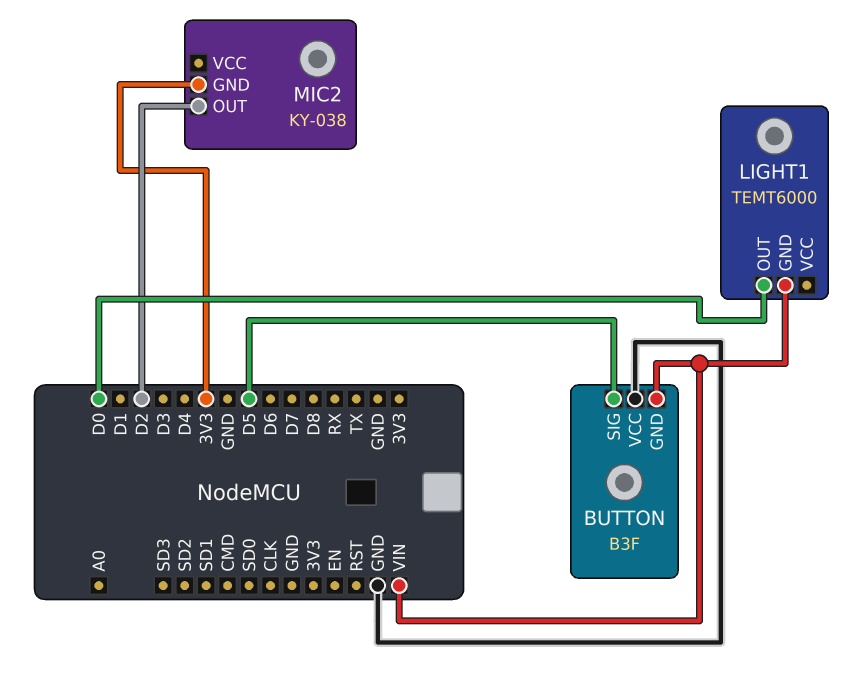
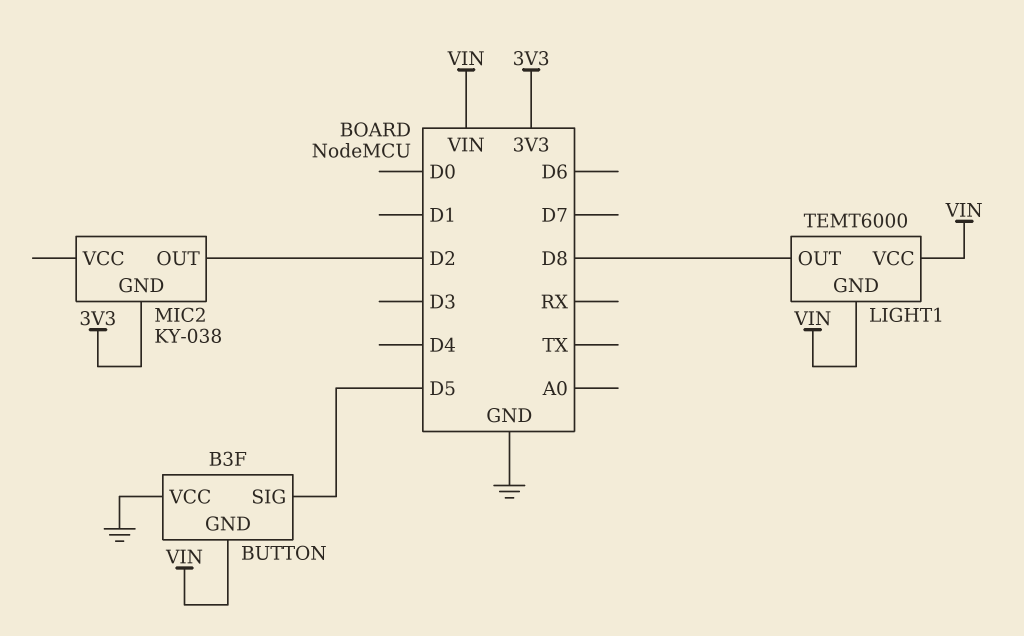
LIGHT1 pin OUT: D0 -> D8
LIGHT1 pin VCC: none -> VIN

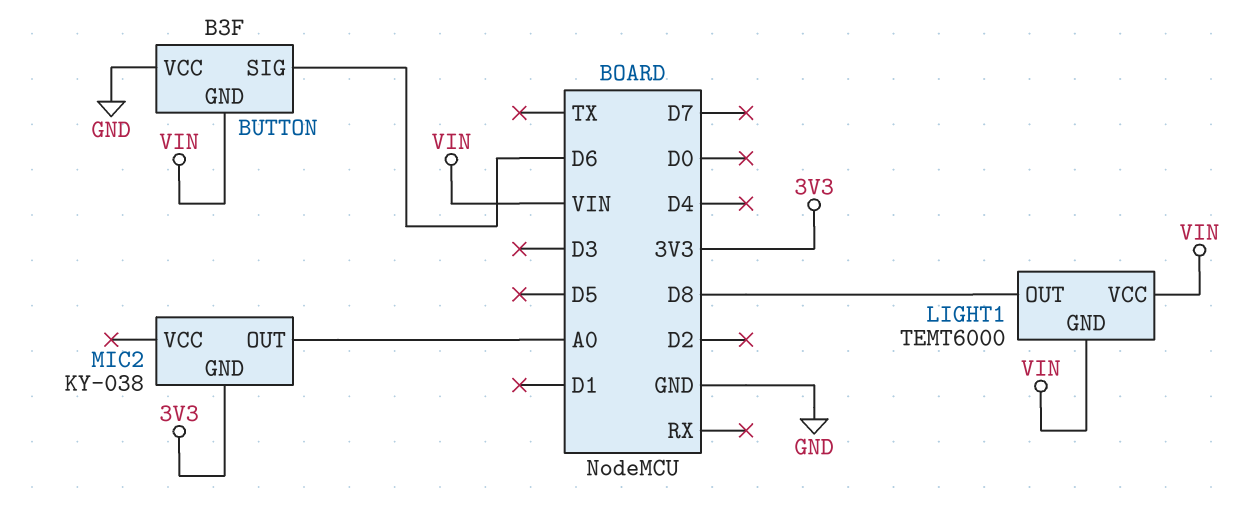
BUTTON pin SIG: D5 -> D6
MIC2 pin OUT: D2 -> A0

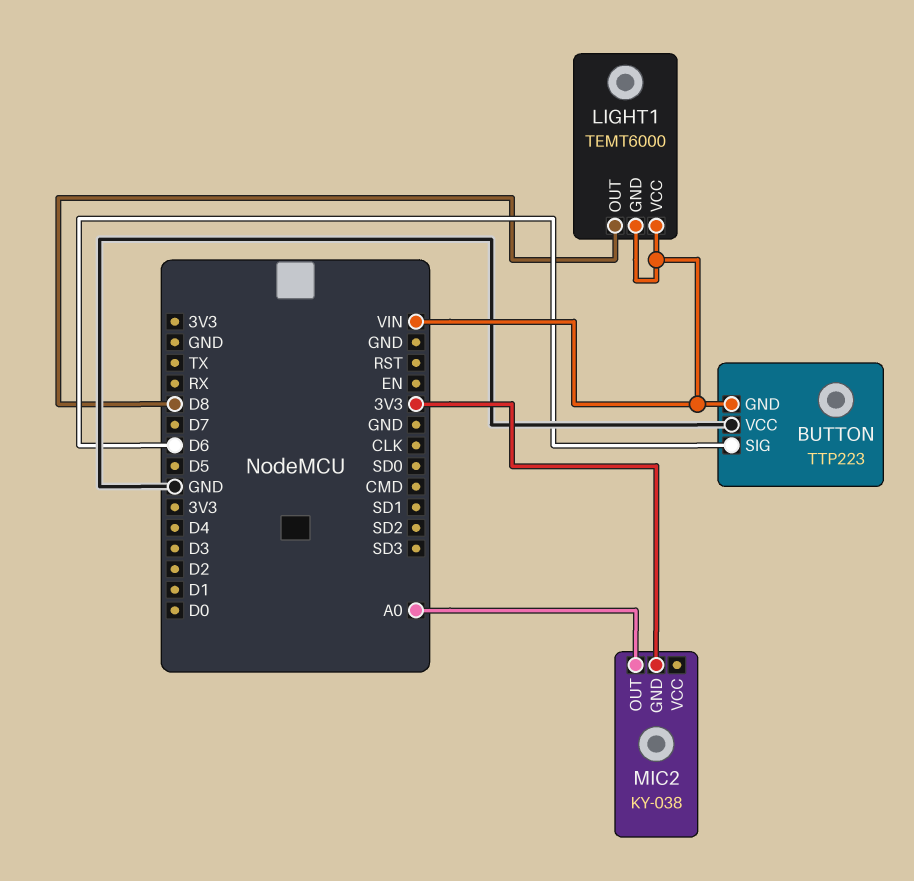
BUTTON: B3F -> TTP223

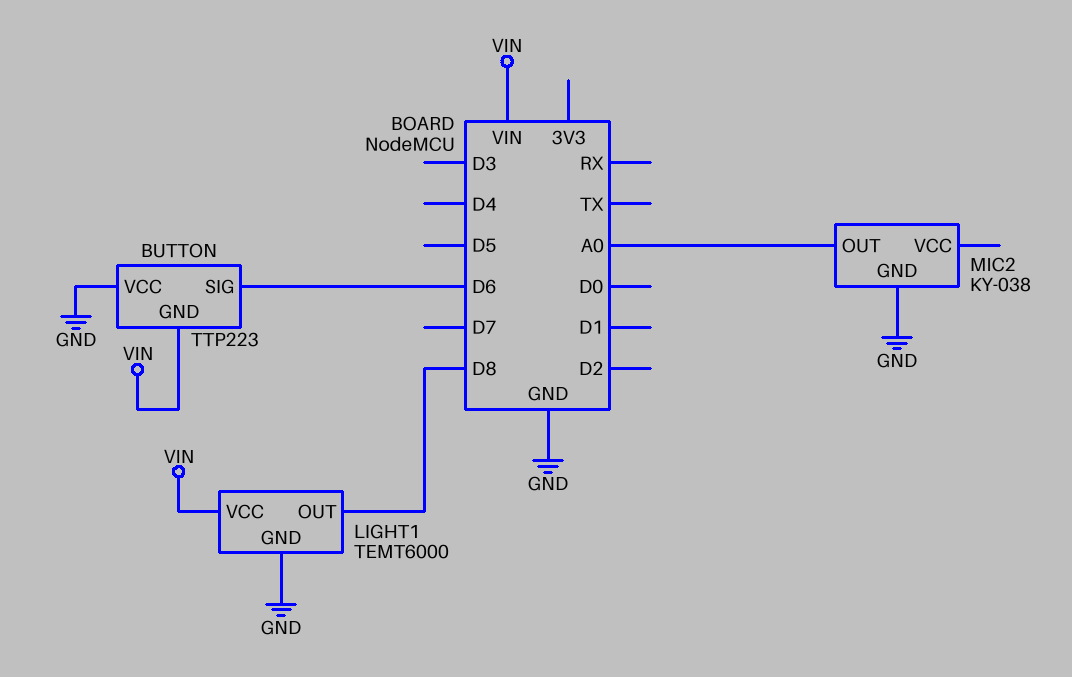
LIGHT1 pin GND: VIN -> GND
MIC2 pin GND: 3V3 -> GND

